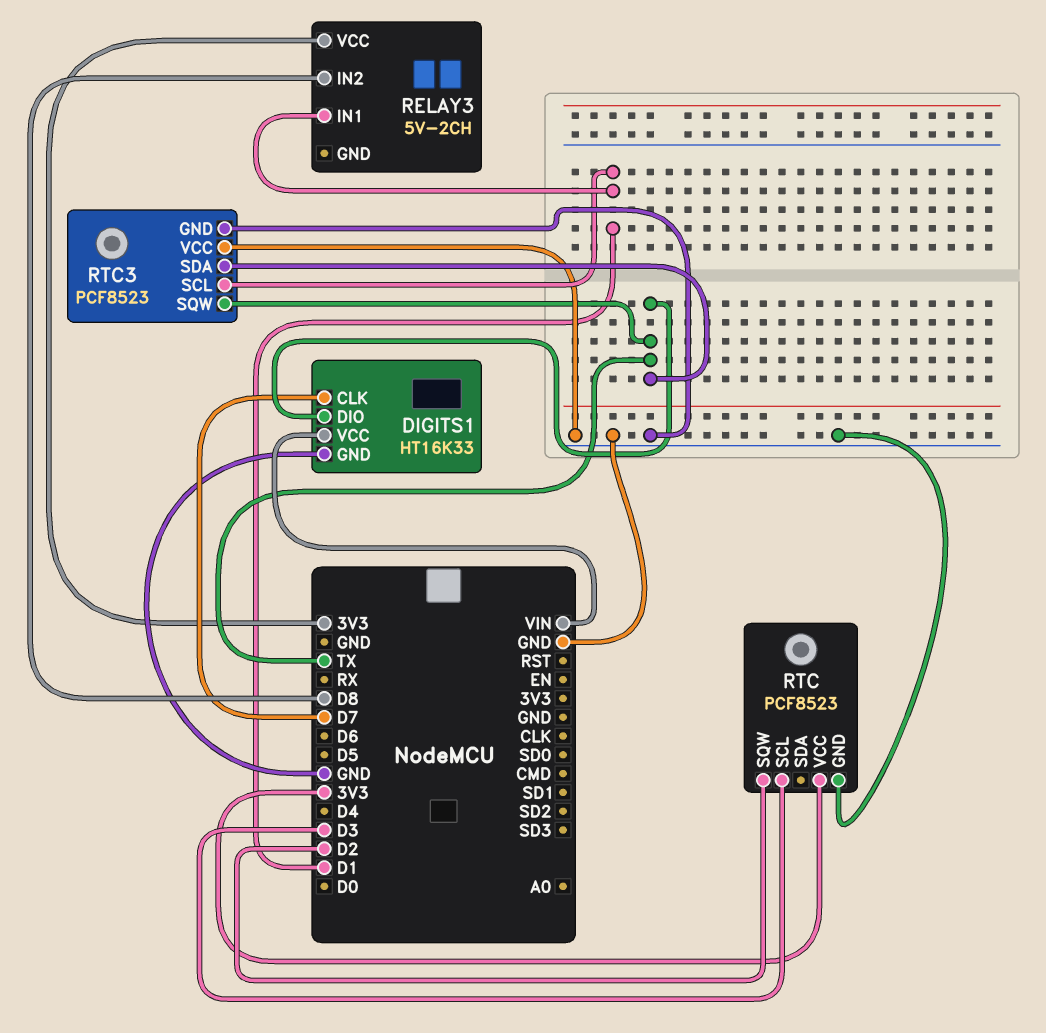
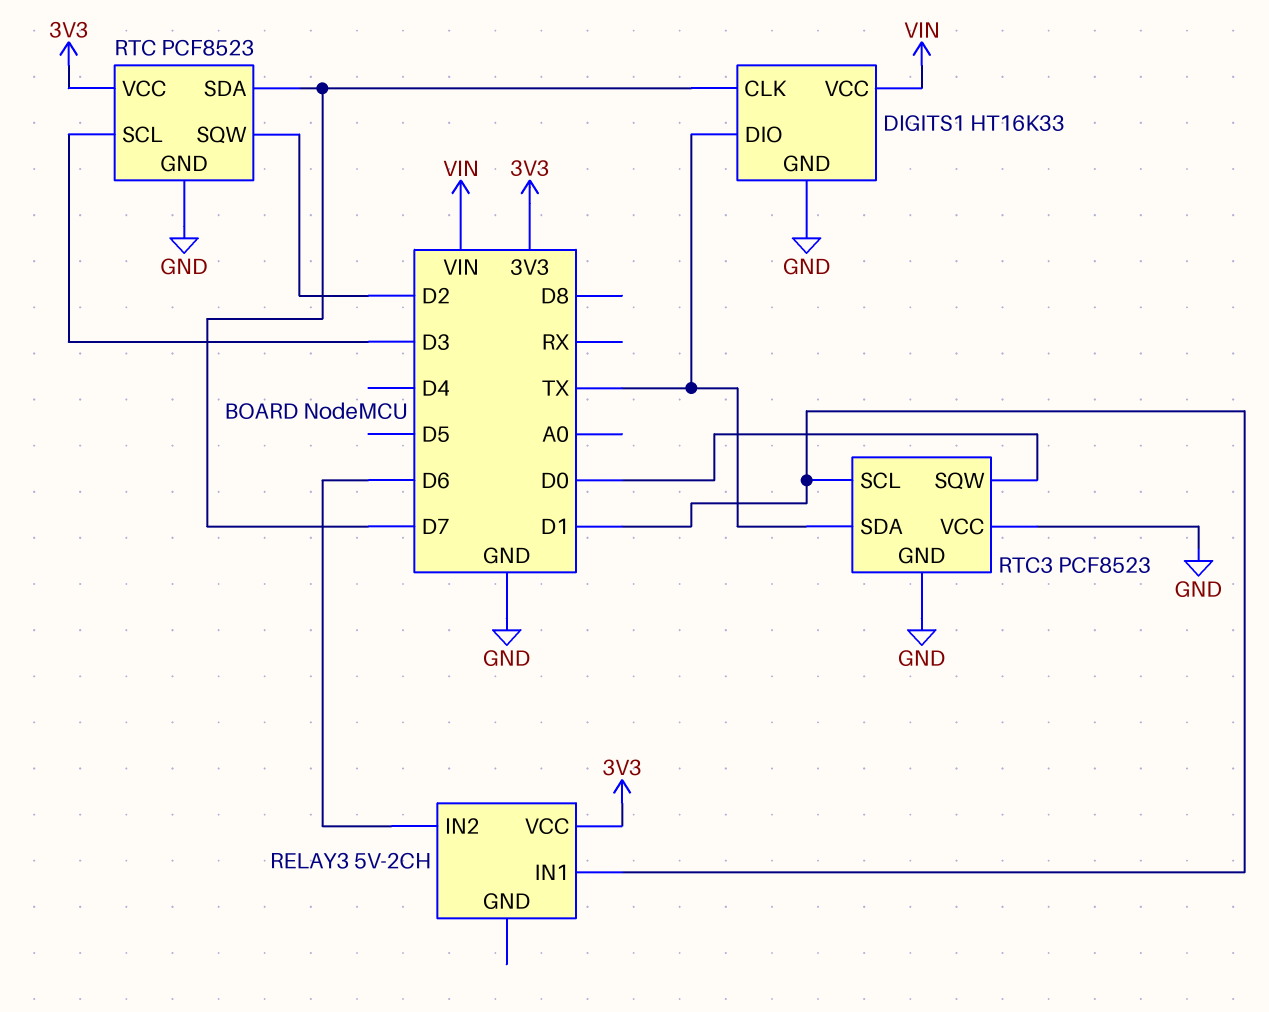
RELAY3 pin IN2: D8 -> D6
RTC pin SDA: none -> D7
RTC3 pin SQW: TX -> D0

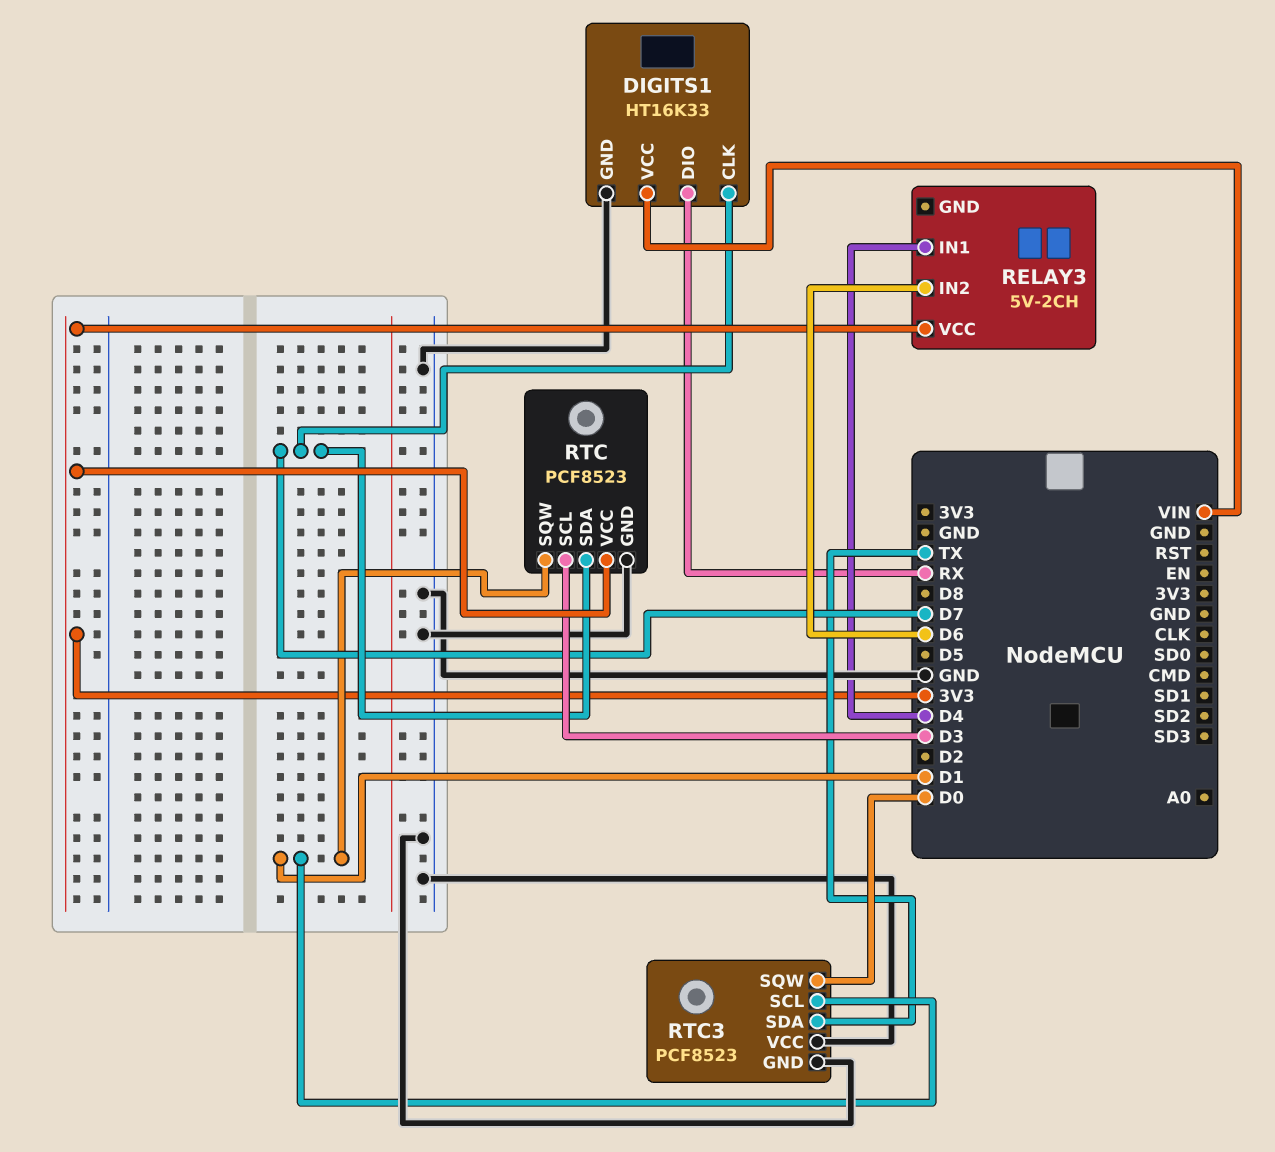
DIGITS1 pin DIO: TX -> RX
RELAY3 pin IN1: D1 -> D4
RTC pin SQW: D2 -> D1

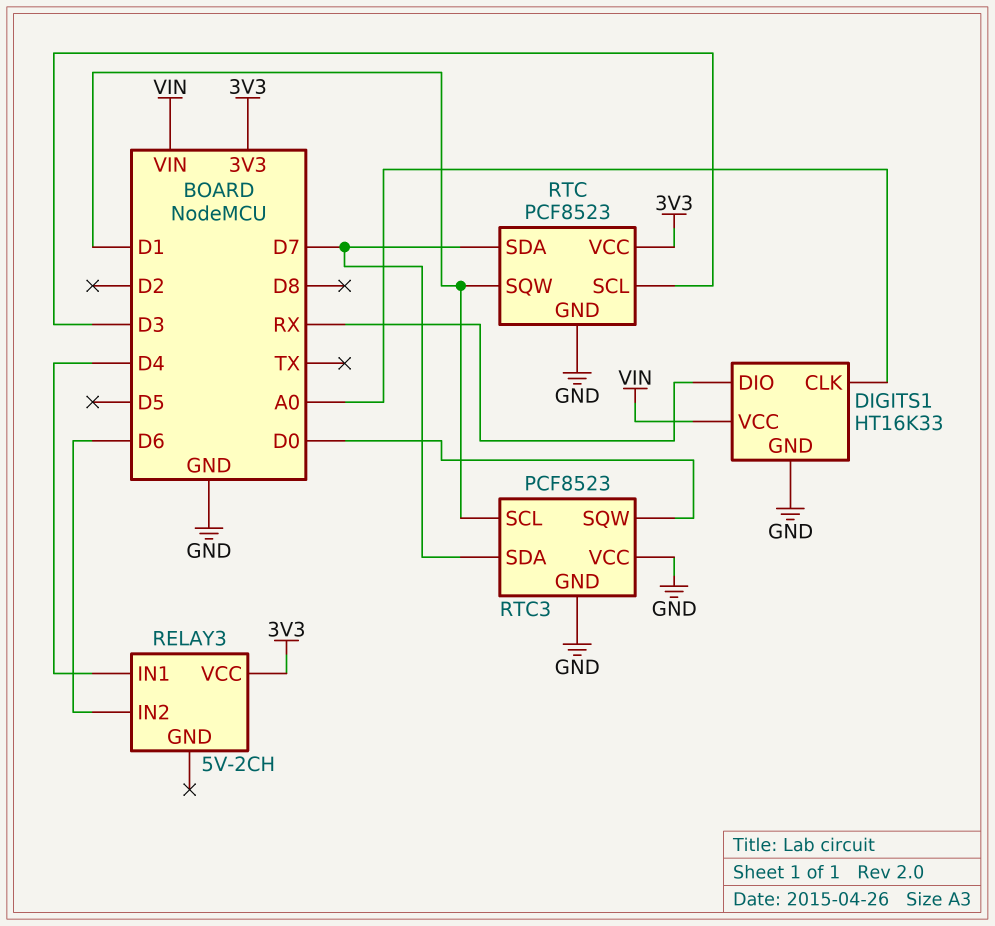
DIGITS1 pin CLK: D7 -> A0
RTC3 pin SDA: TX -> D7

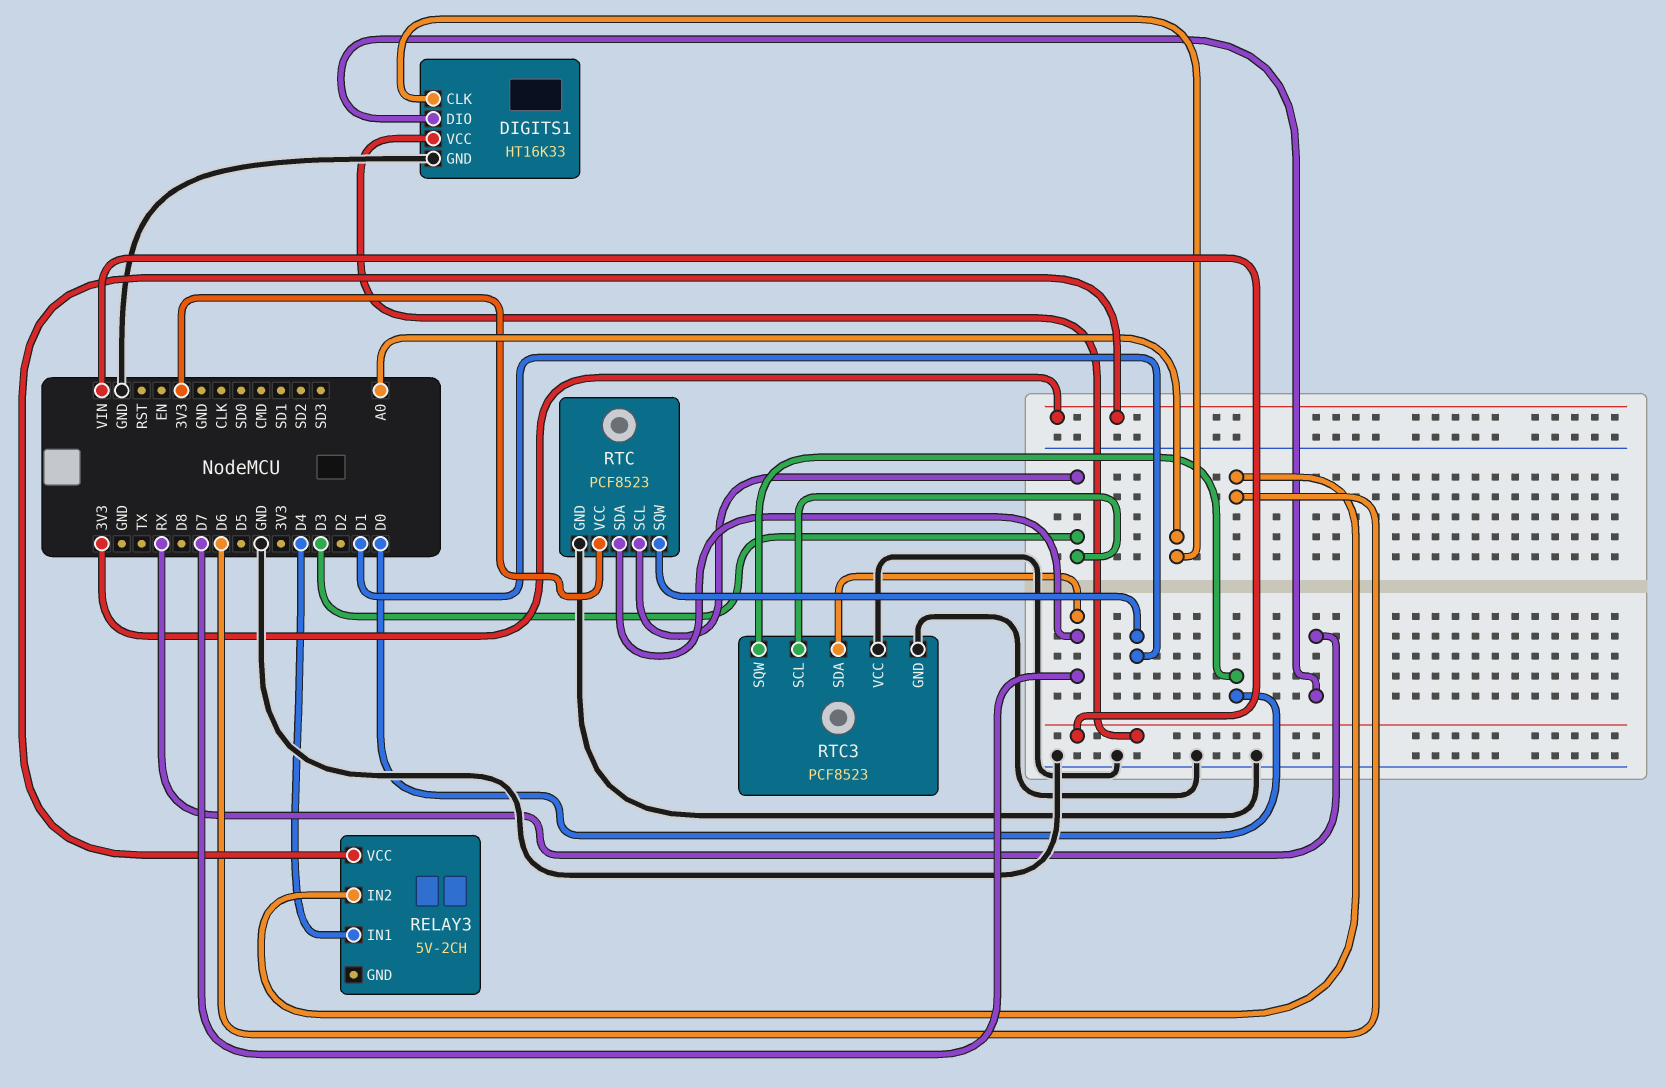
RTC3 pin SCL: D1 -> D3

